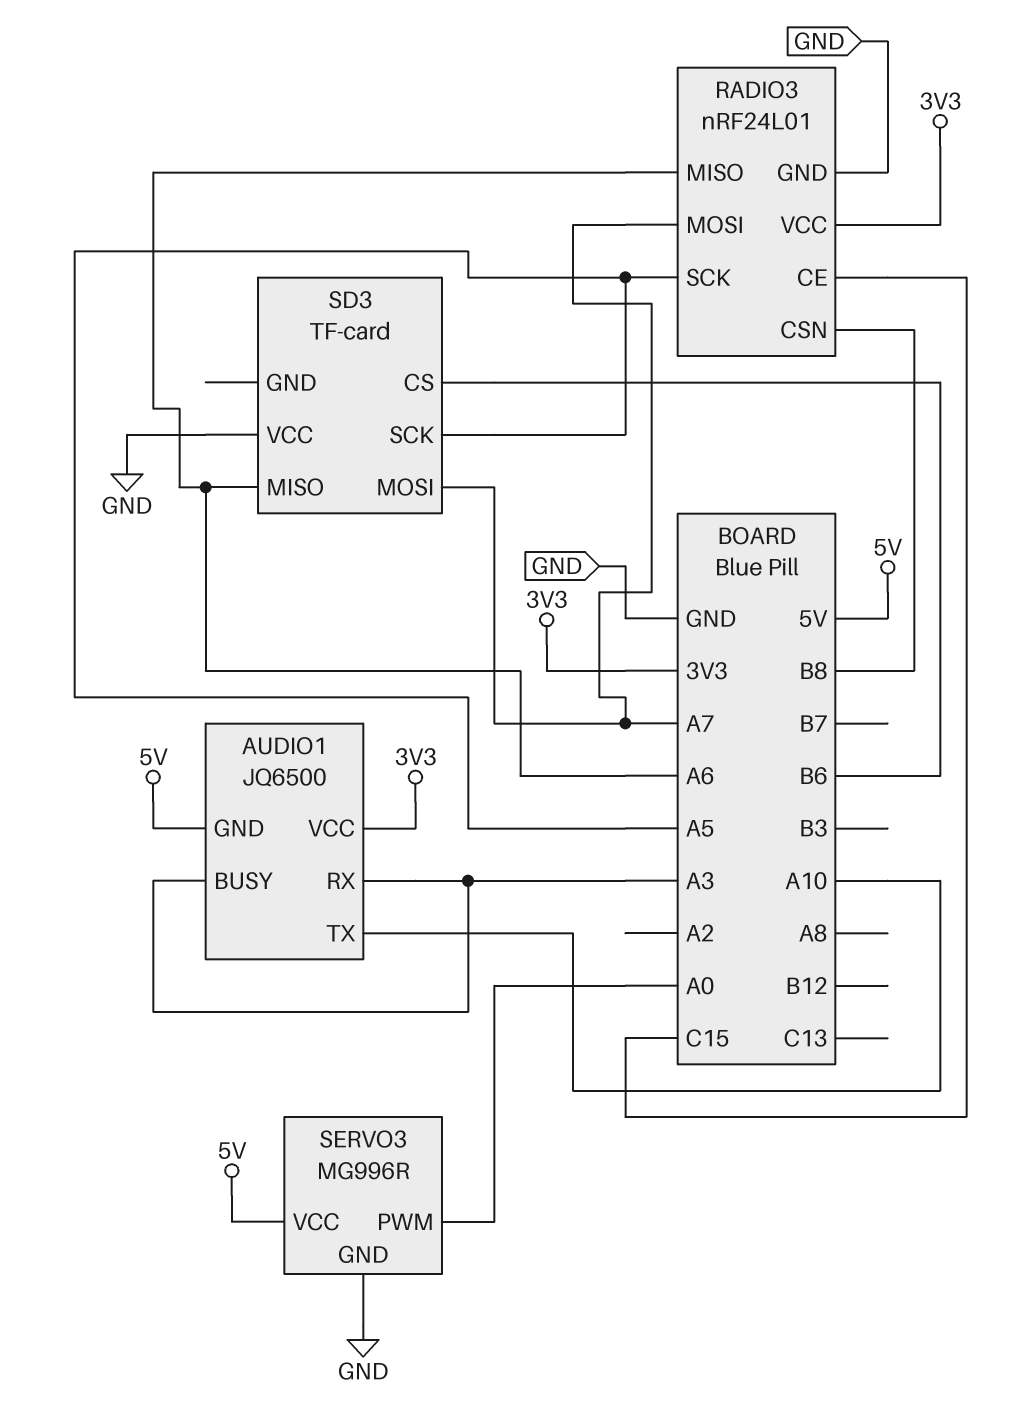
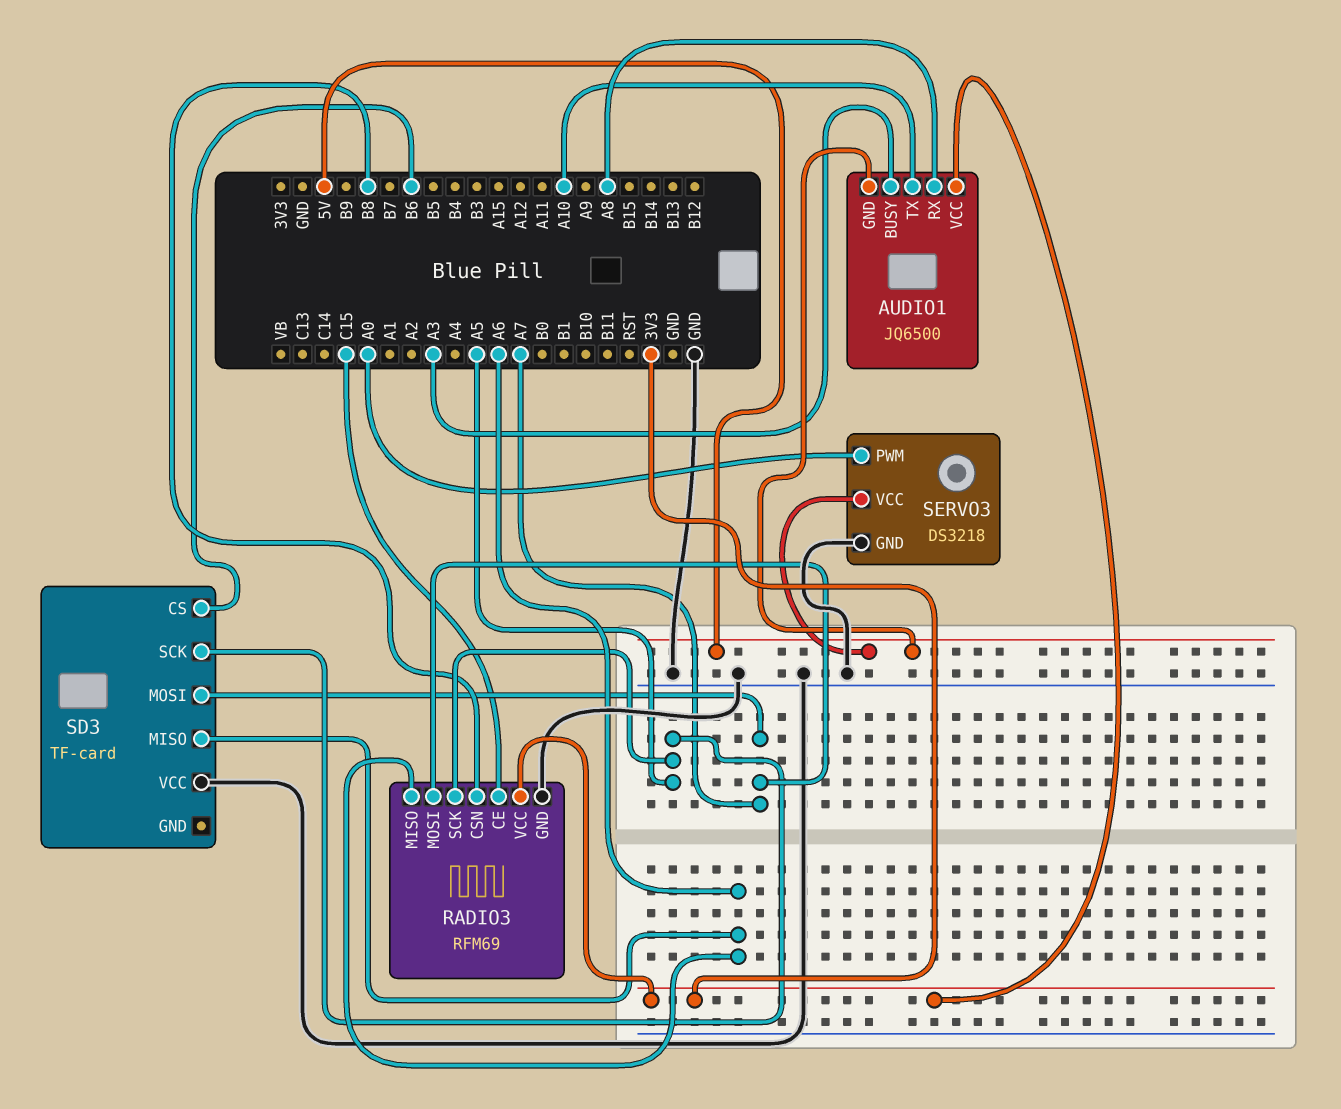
AUDIO1 pin RX: A3 -> A8
RADIO3: nRF24L01 -> RFM69
SERVO3: MG996R -> DS3218

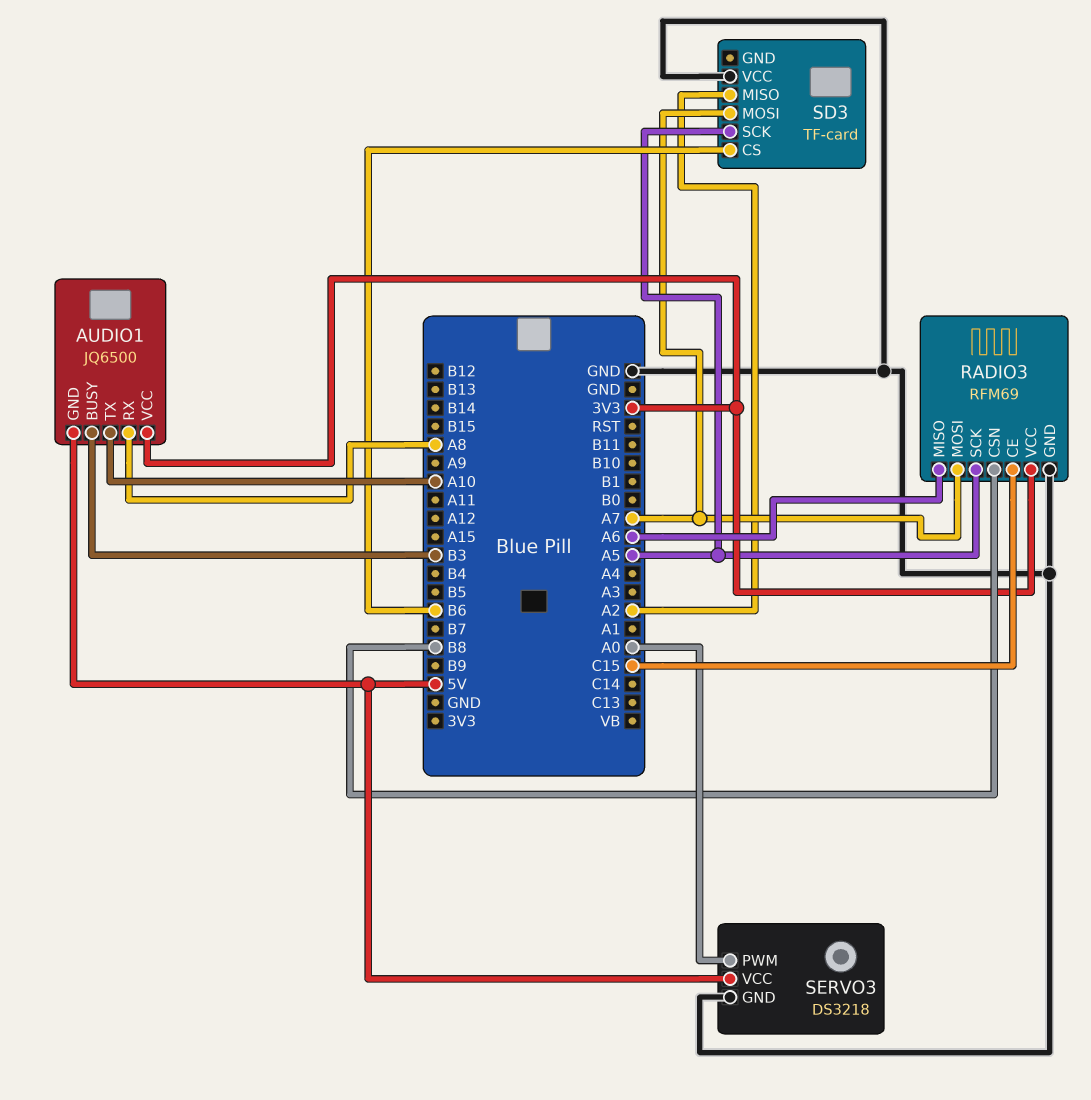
AUDIO1 pin BUSY: A3 -> B3
SD3 pin MISO: A6 -> A2

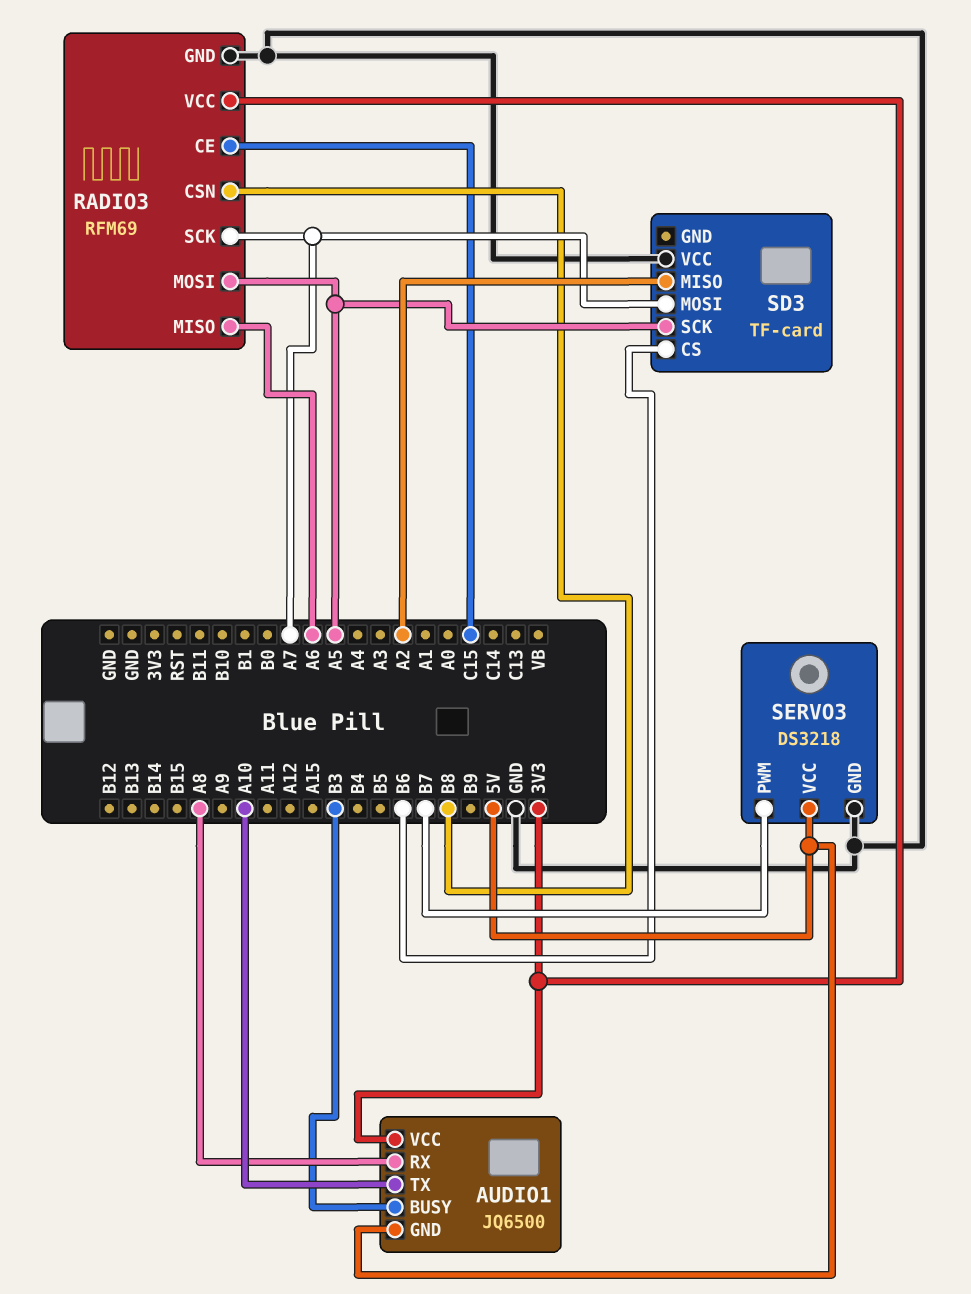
RADIO3 pin MOSI: A7 -> A5
RADIO3 pin SCK: A5 -> A7
SERVO3 pin PWM: A0 -> B7

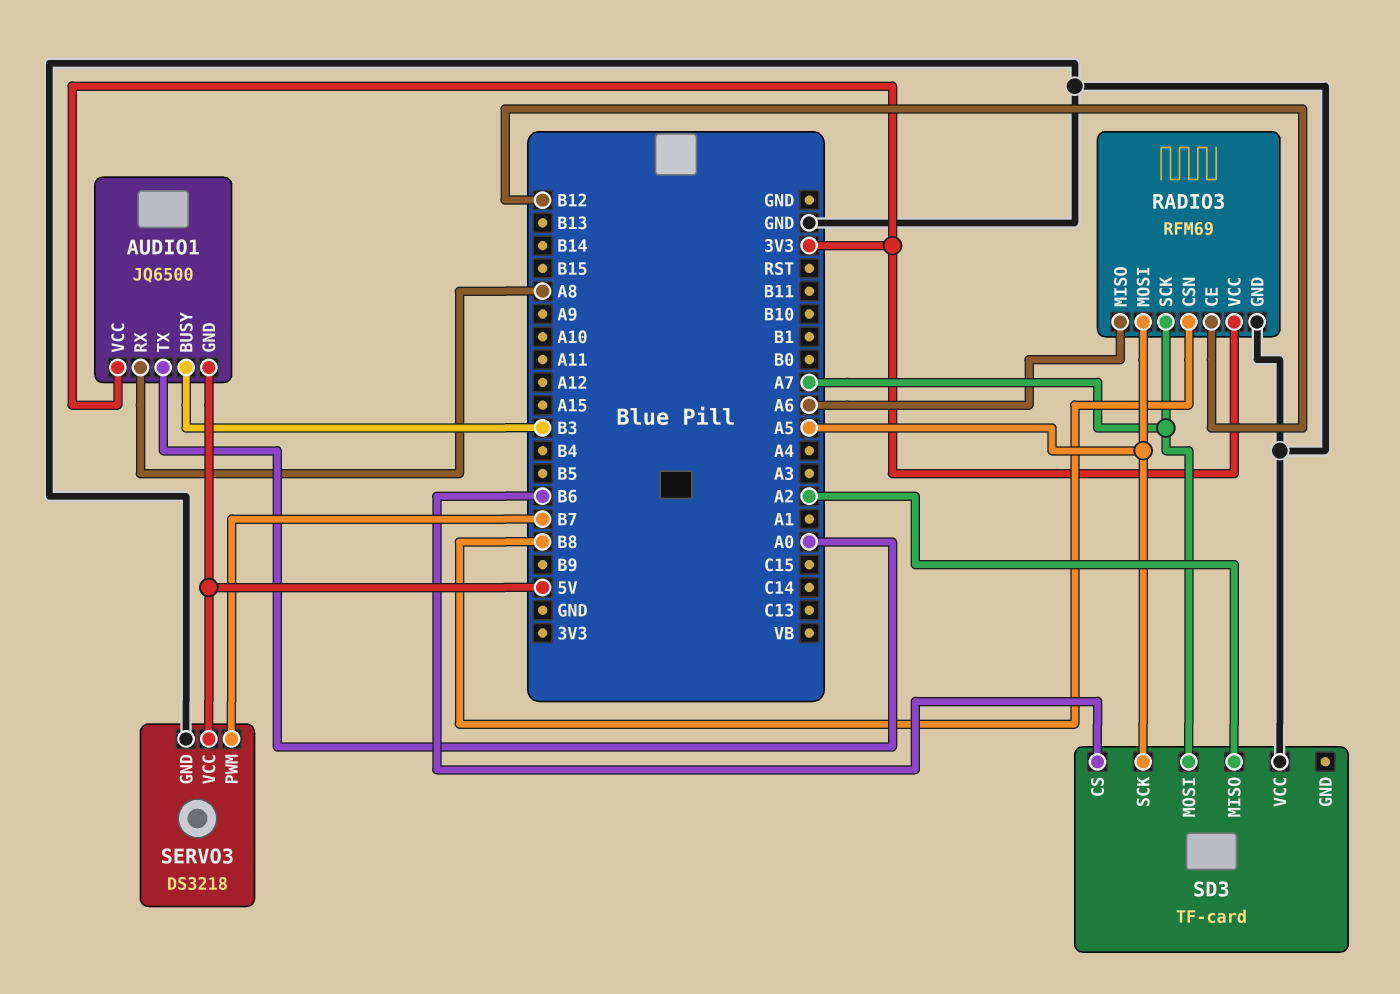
AUDIO1 pin TX: A10 -> A0
RADIO3 pin CE: C15 -> B12

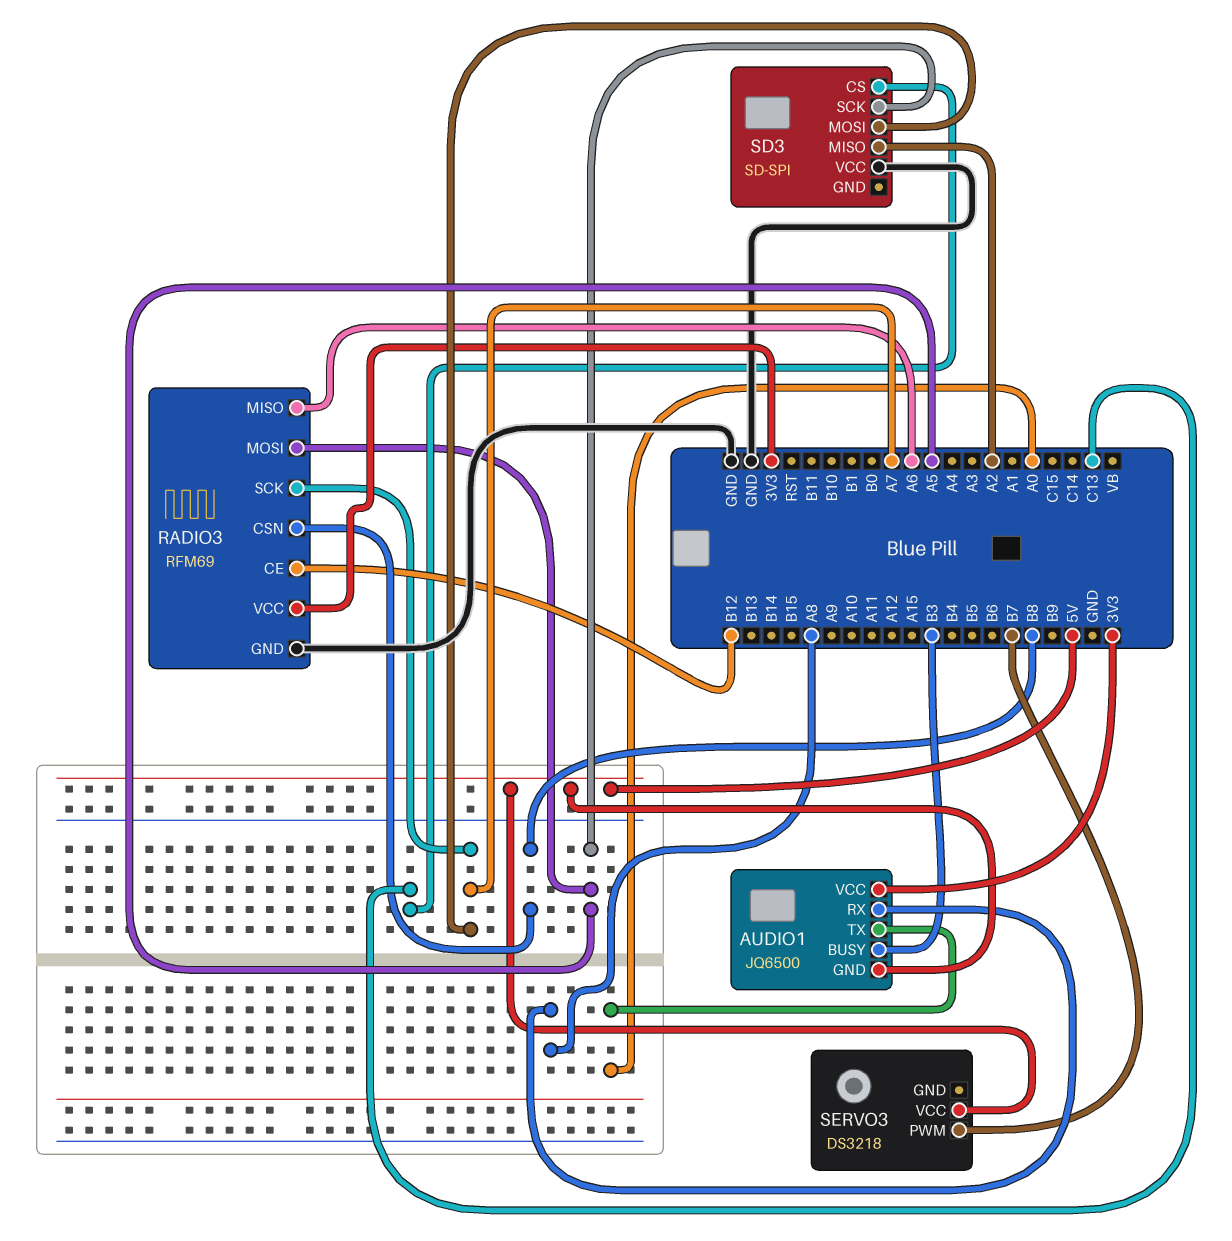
SD3: TF-card -> SD-SPI
SD3 pin CS: B6 -> C13
SERVO3 pin GND: GND -> none

